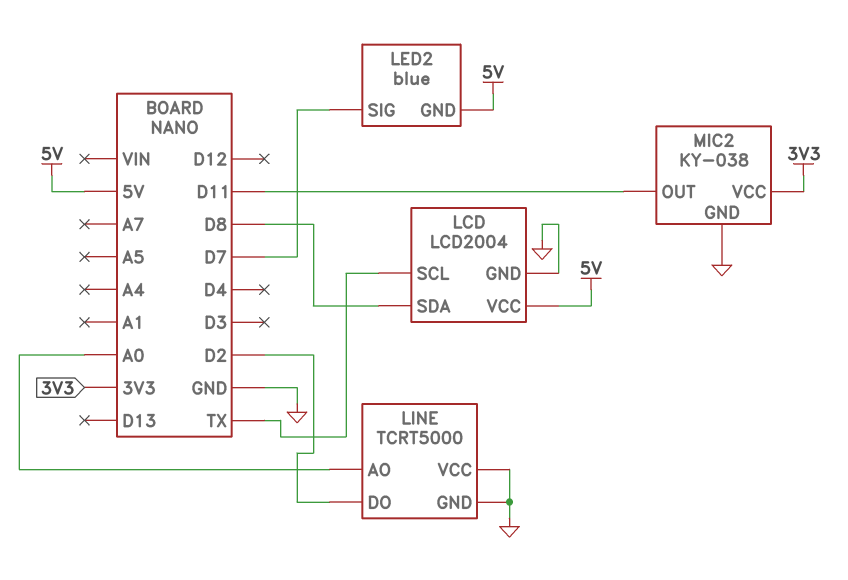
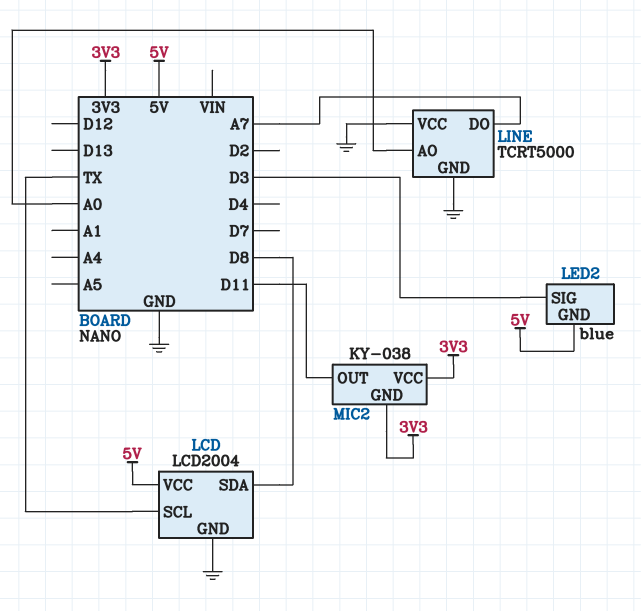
LED2 pin SIG: D7 -> D3
LINE pin DO: D2 -> A7
MIC2 pin GND: GND -> 3V3

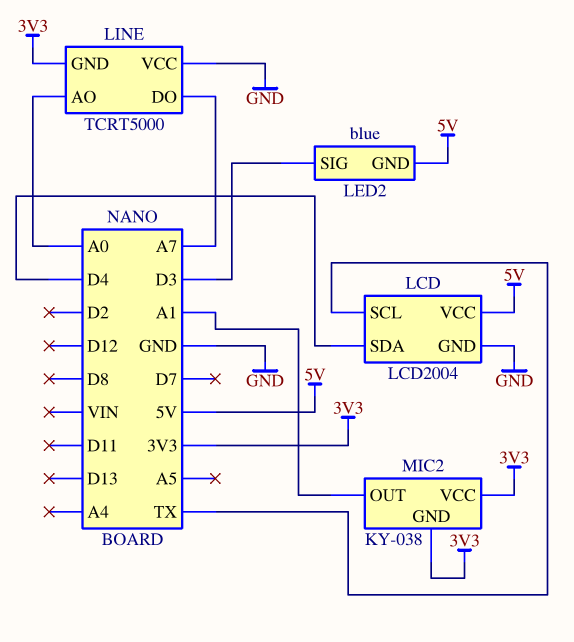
LCD pin SDA: D8 -> D4
LINE pin GND: GND -> 3V3
MIC2 pin OUT: D11 -> A1

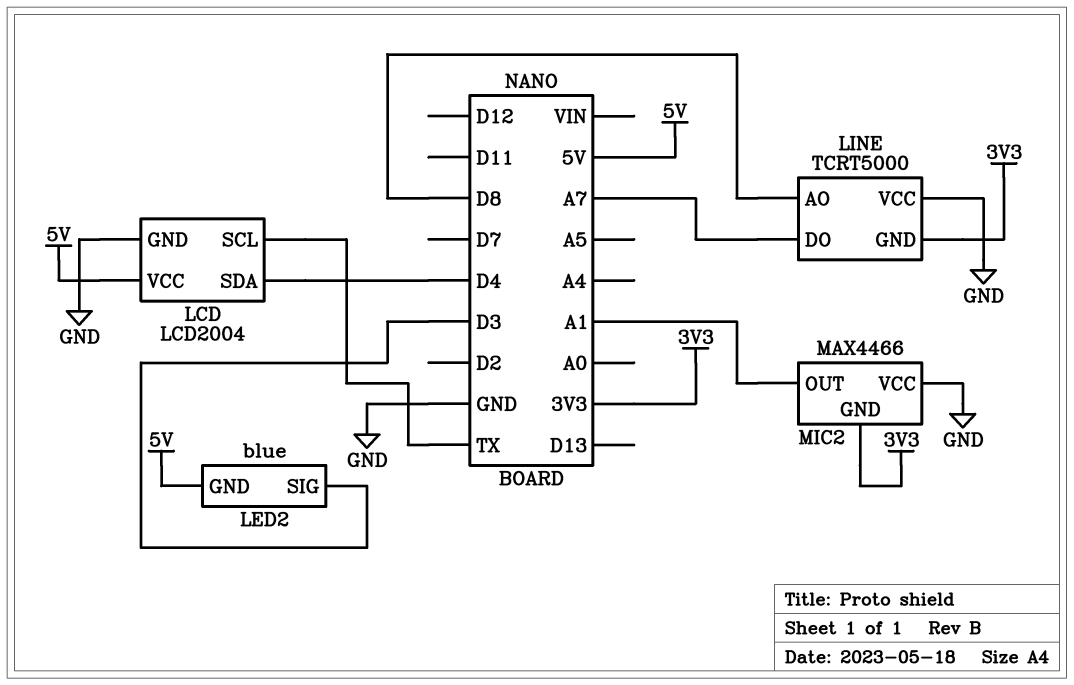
LINE pin AO: A0 -> D8
MIC2: KY-038 -> MAX4466
MIC2 pin VCC: 3V3 -> GND

